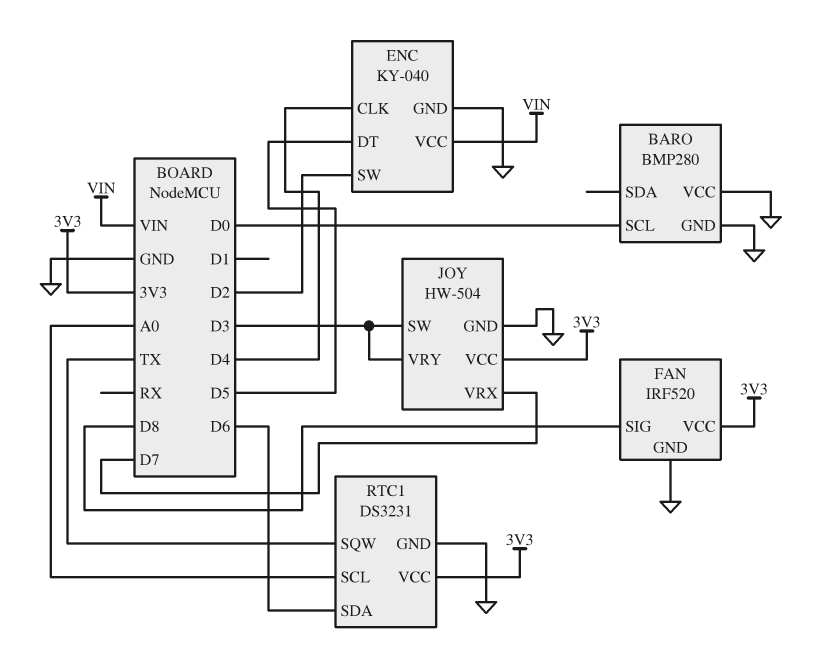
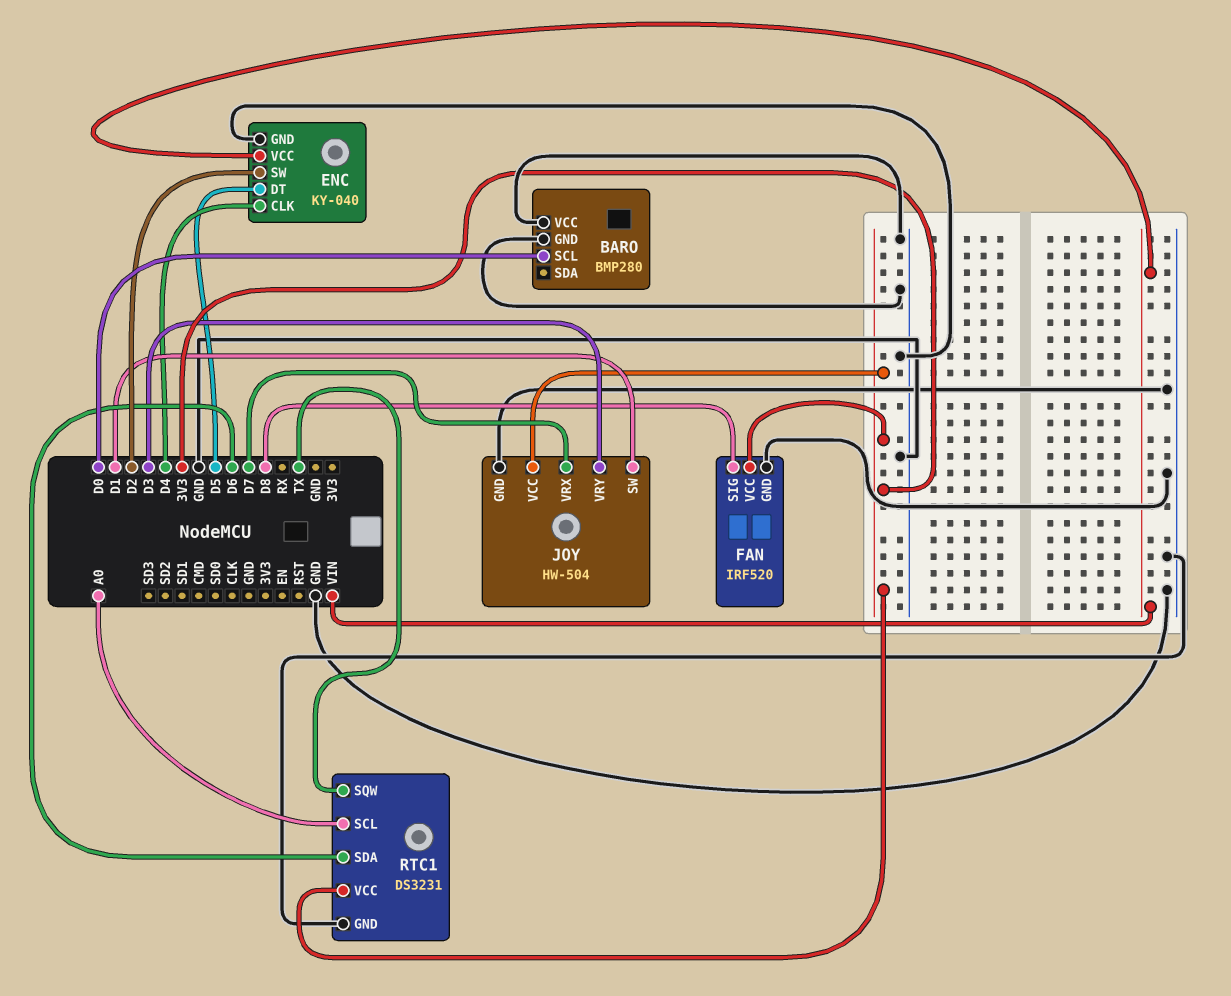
JOY pin SW: D3 -> D1

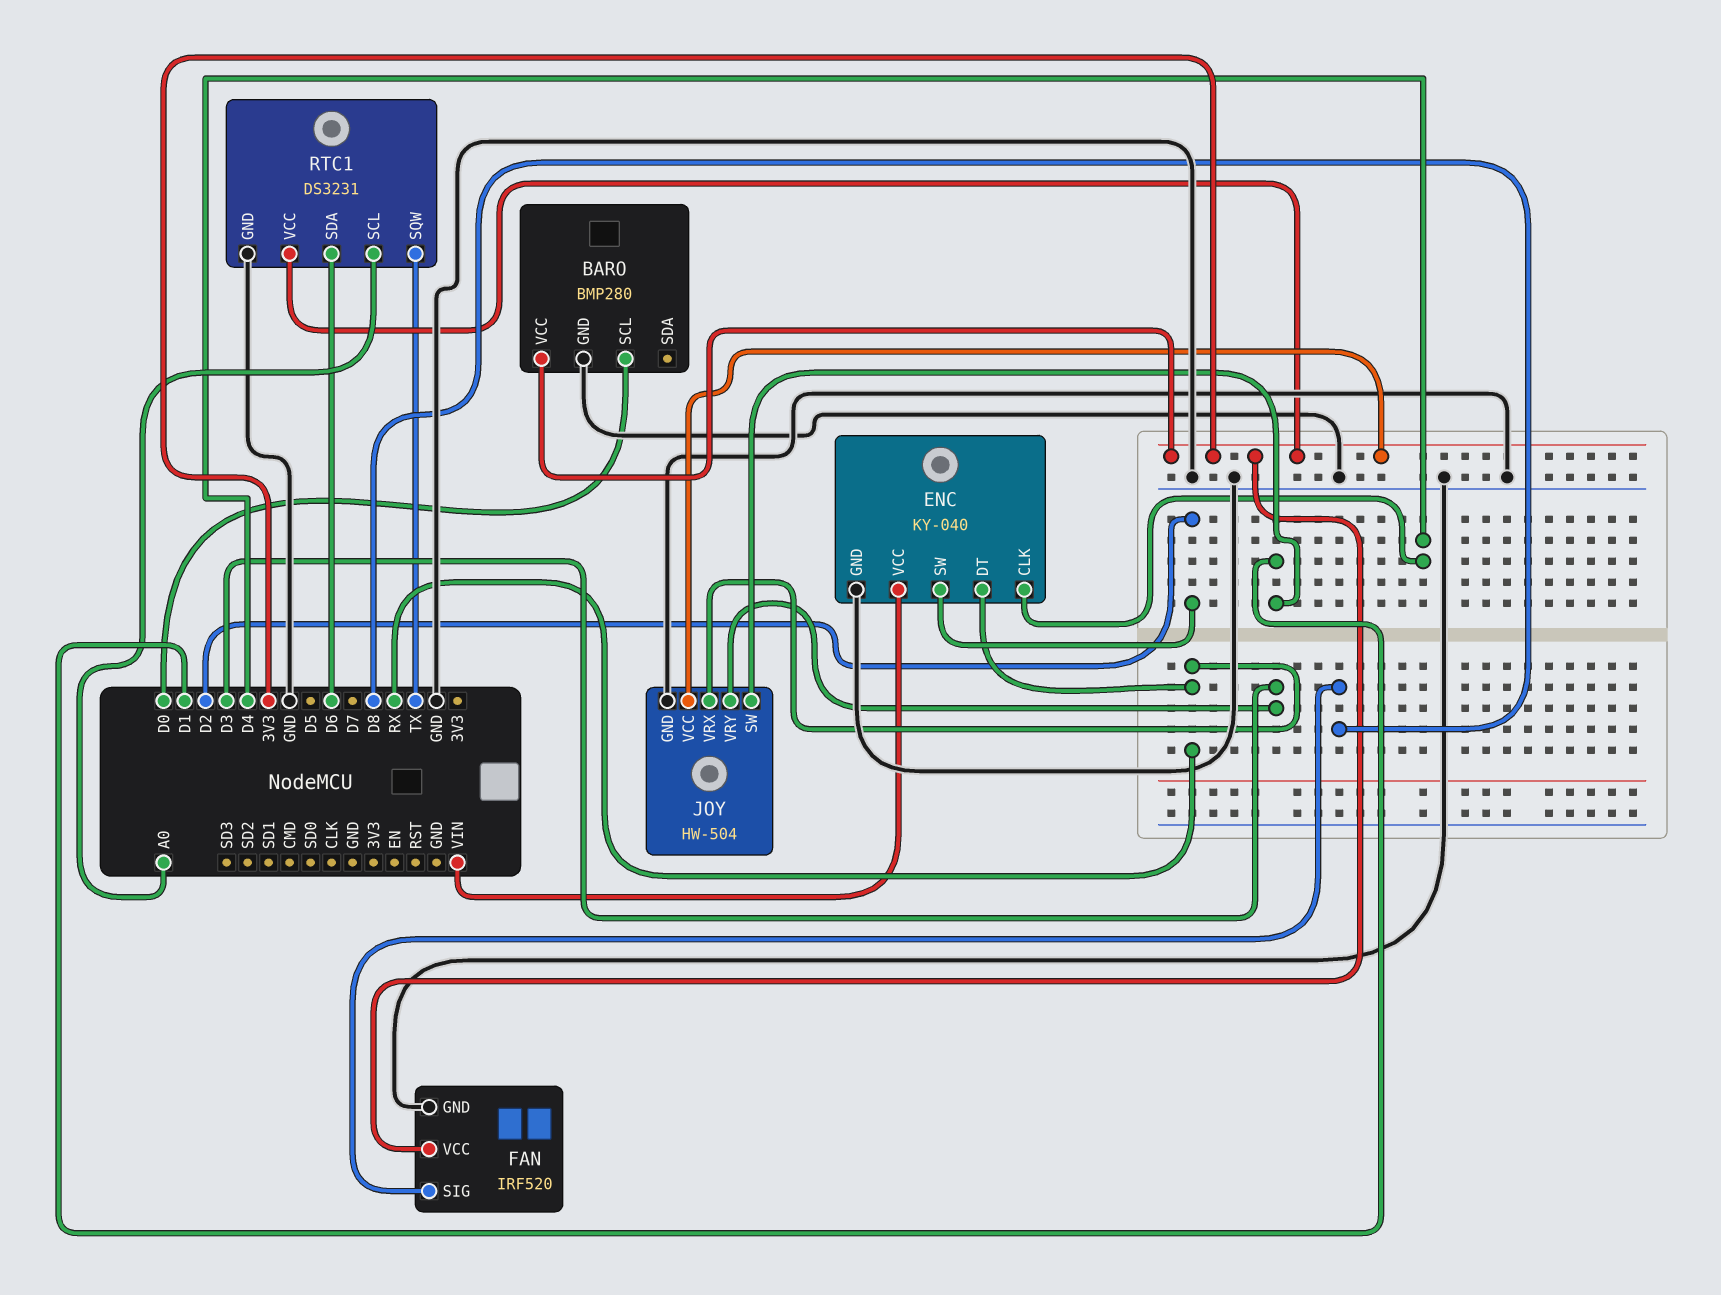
BARO pin VCC: GND -> 3V3
ENC pin DT: D5 -> RX
JOY pin VRX: D7 -> RX

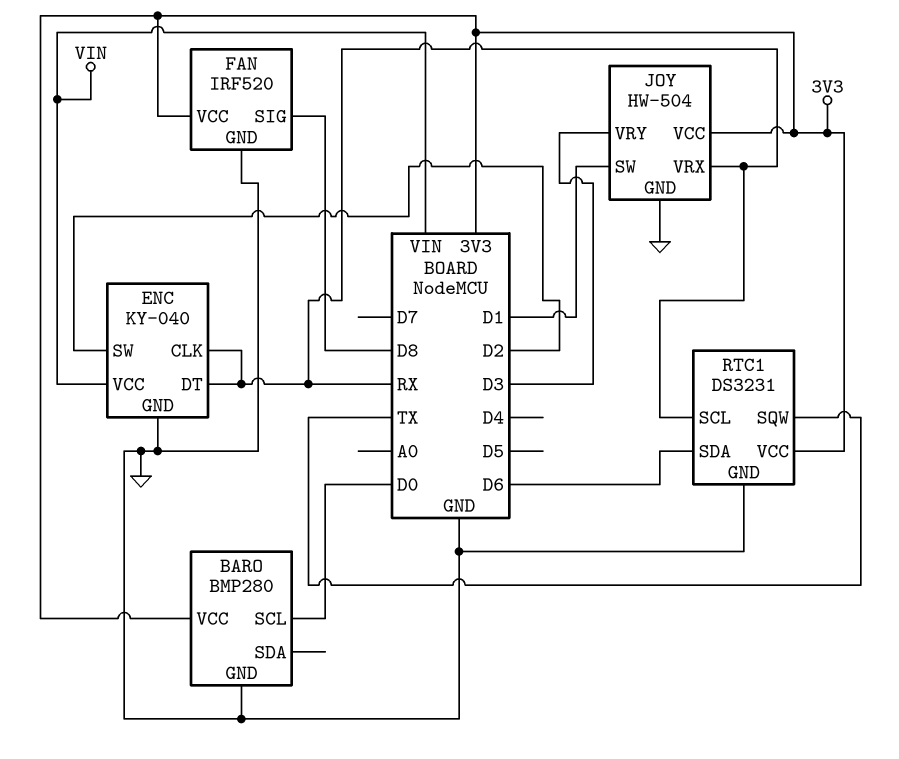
ENC pin CLK: D4 -> RX
RTC1 pin SCL: A0 -> RX

